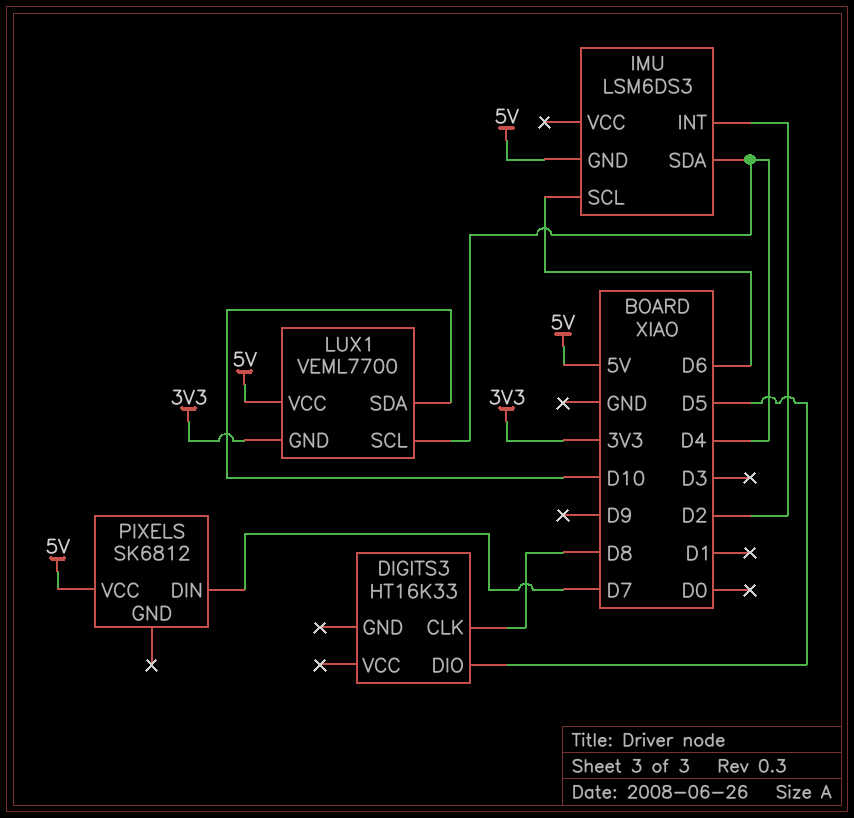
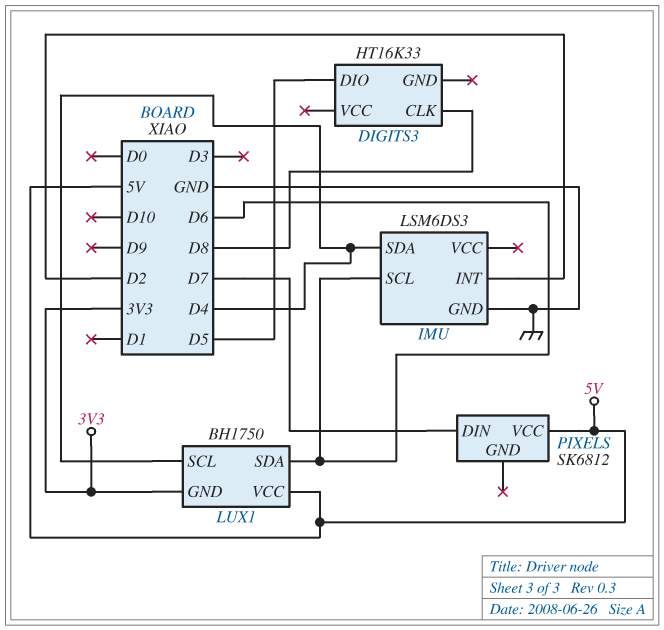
IMU pin GND: 5V -> GND
LUX1: VEML7700 -> BH1750
LUX1 pin SDA: D10 -> D6

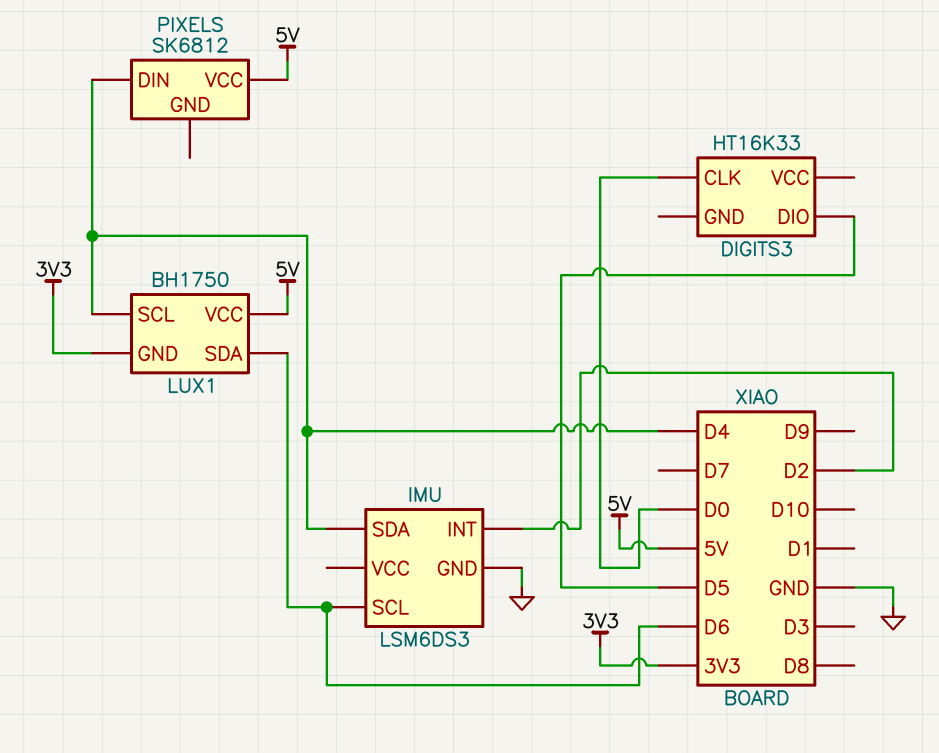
DIGITS3 pin CLK: D8 -> D0
PIXELS pin DIN: D7 -> D4

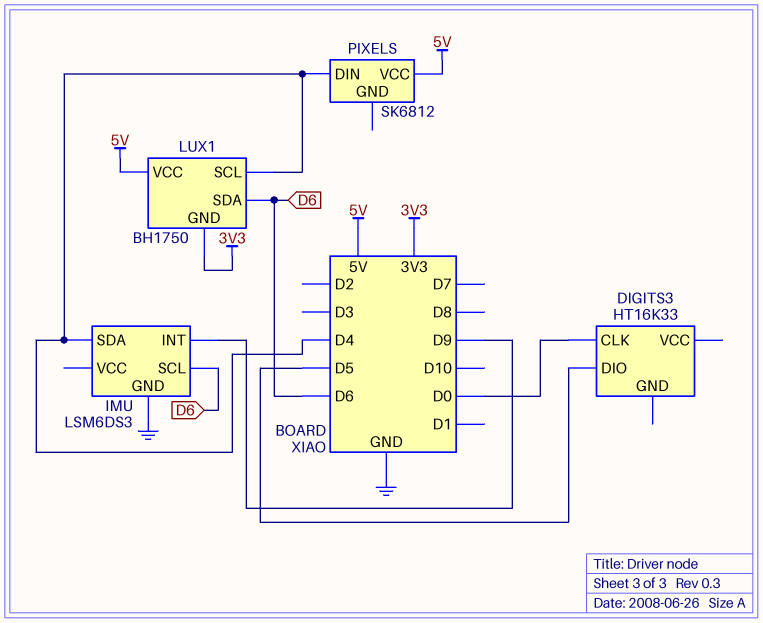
IMU pin INT: D2 -> D9

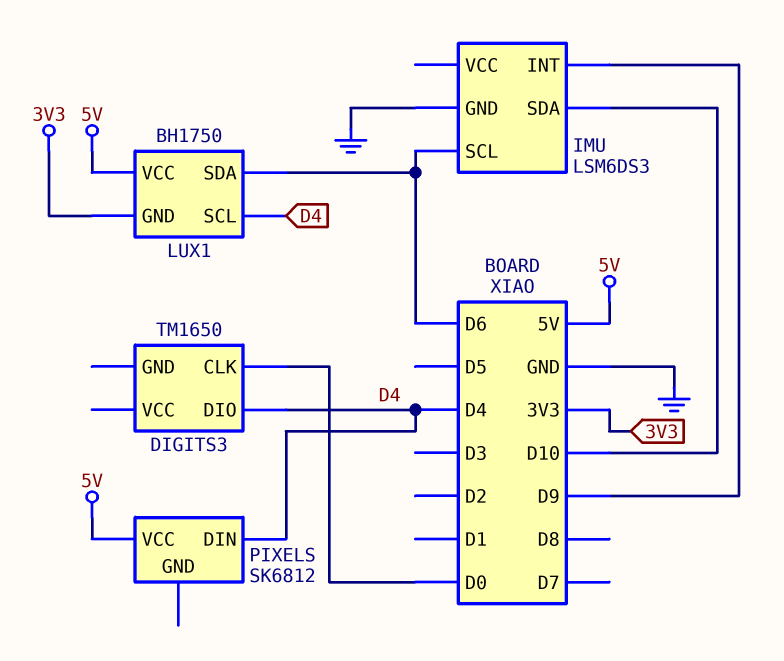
DIGITS3: HT16K33 -> TM1650
DIGITS3 pin DIO: D5 -> D4
IMU pin SDA: D4 -> D10

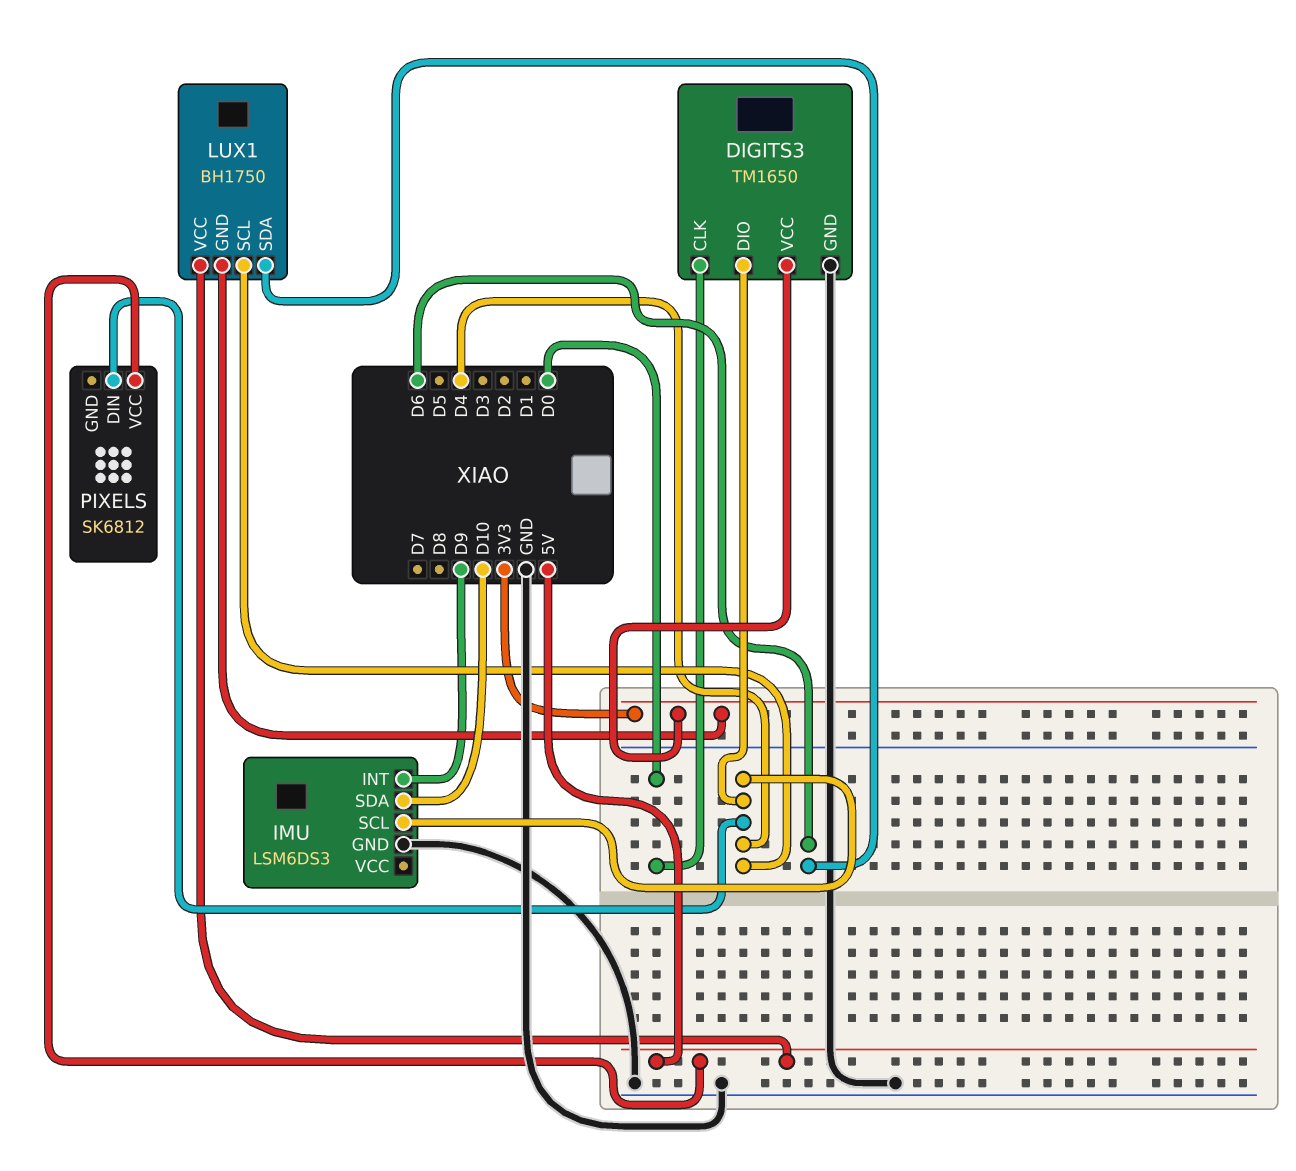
DIGITS3 pin GND: none -> GND
DIGITS3 pin VCC: none -> 3V3
IMU pin SCL: D6 -> D4

